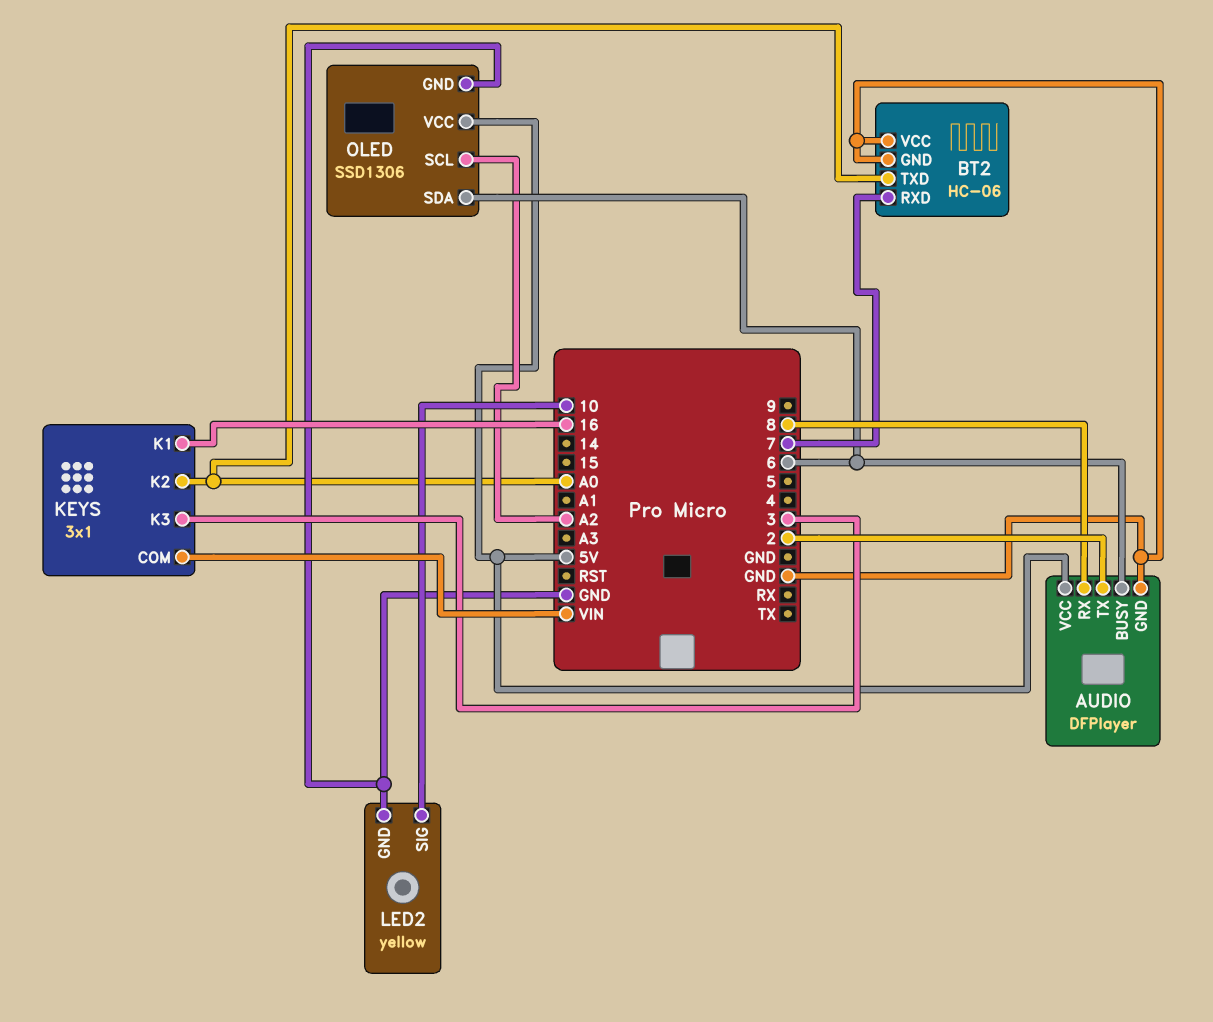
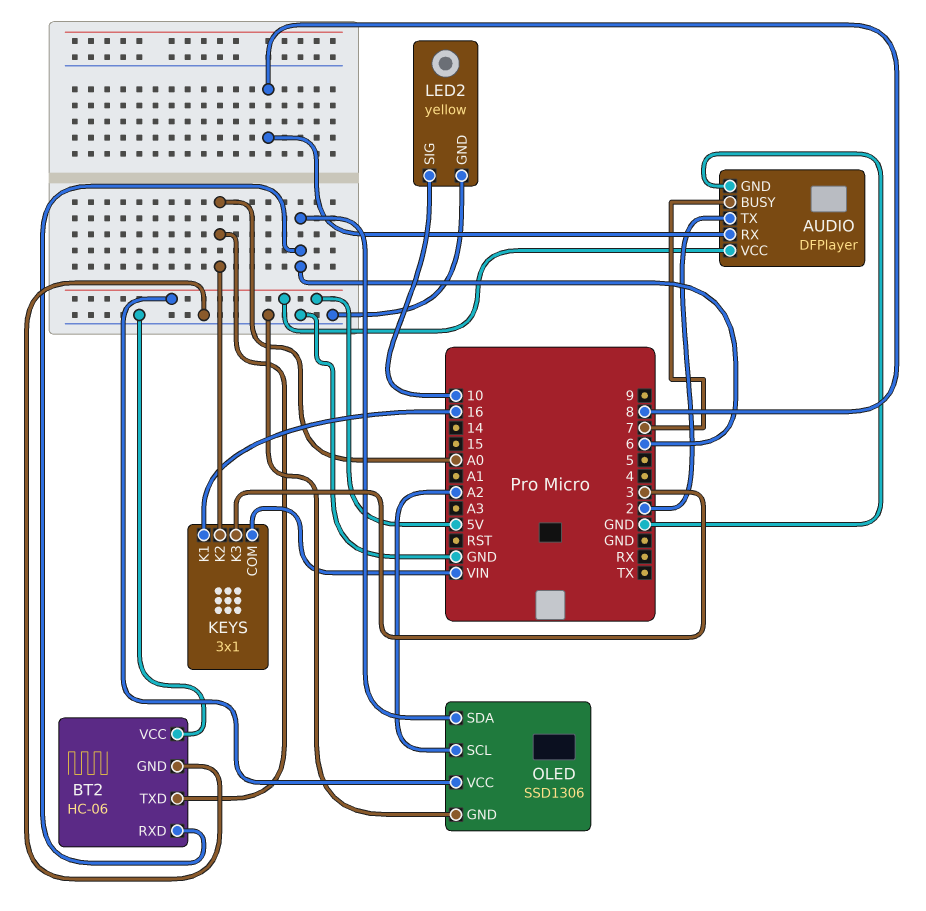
AUDIO pin BUSY: 6 -> 7
BT2 pin RXD: 7 -> 6

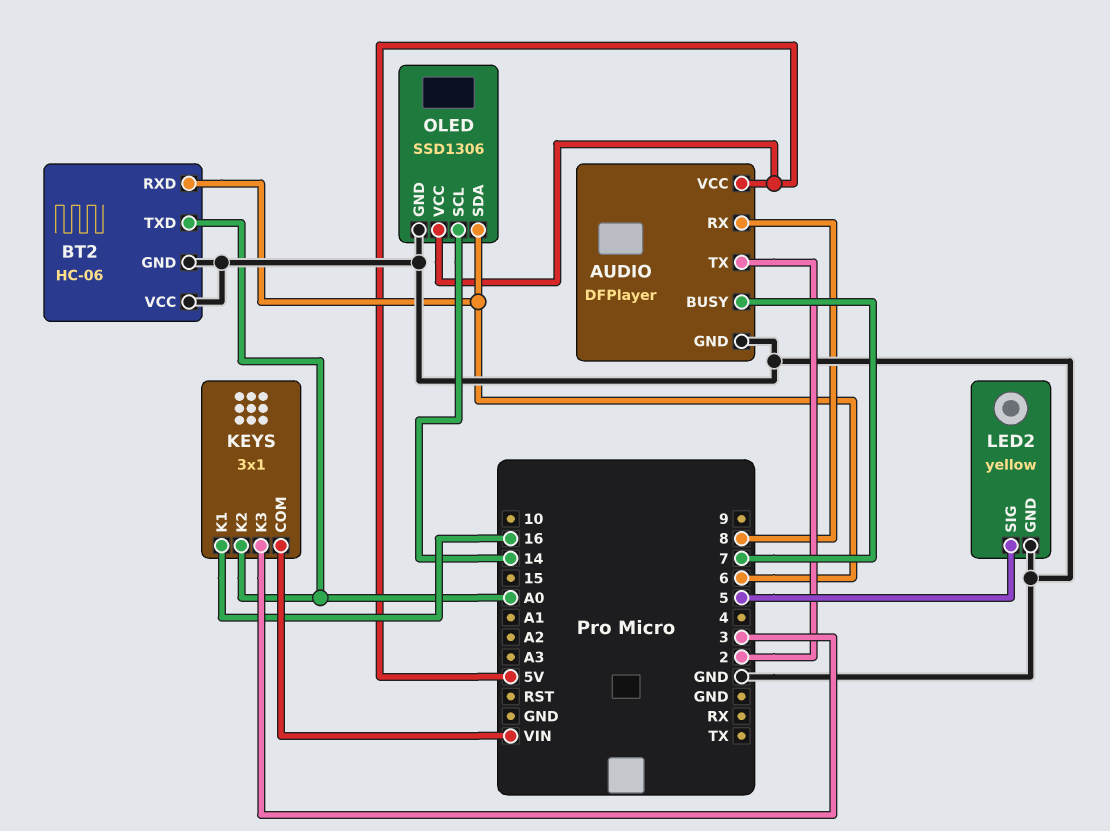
LED2 pin SIG: 10 -> 5
OLED pin SCL: A2 -> 14

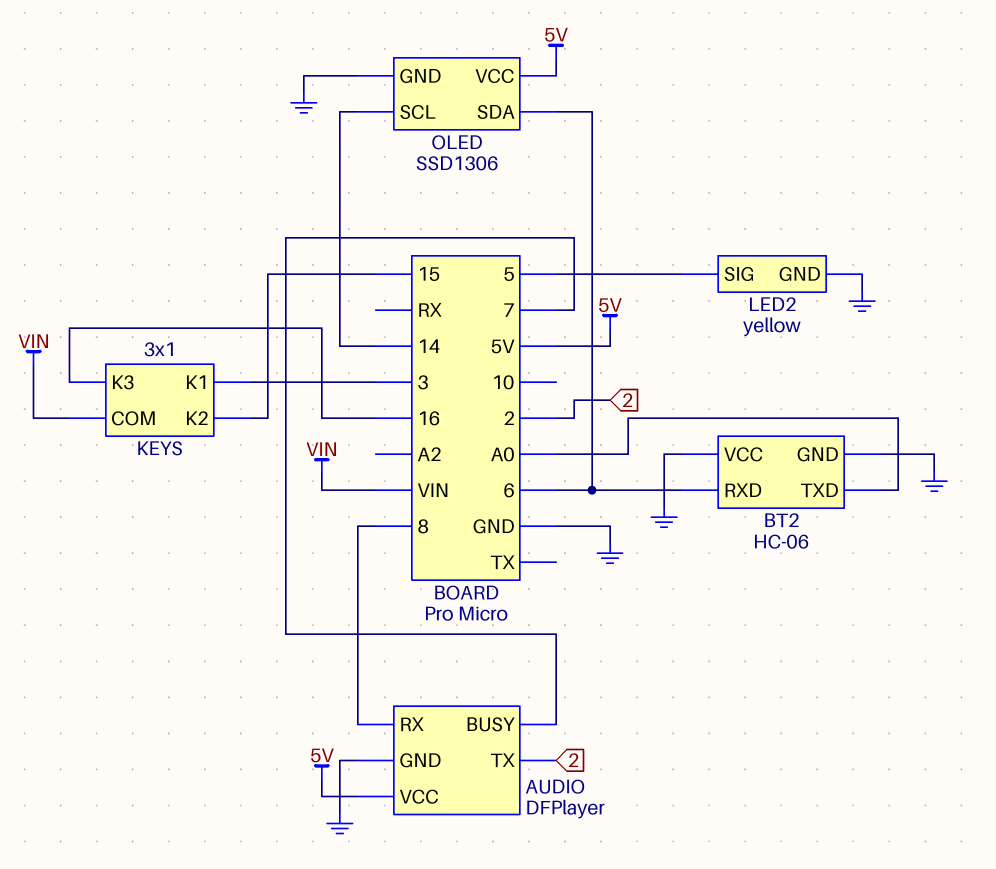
KEYS pin K1: 16 -> 3
KEYS pin K2: A0 -> 15
KEYS pin K3: 3 -> 16

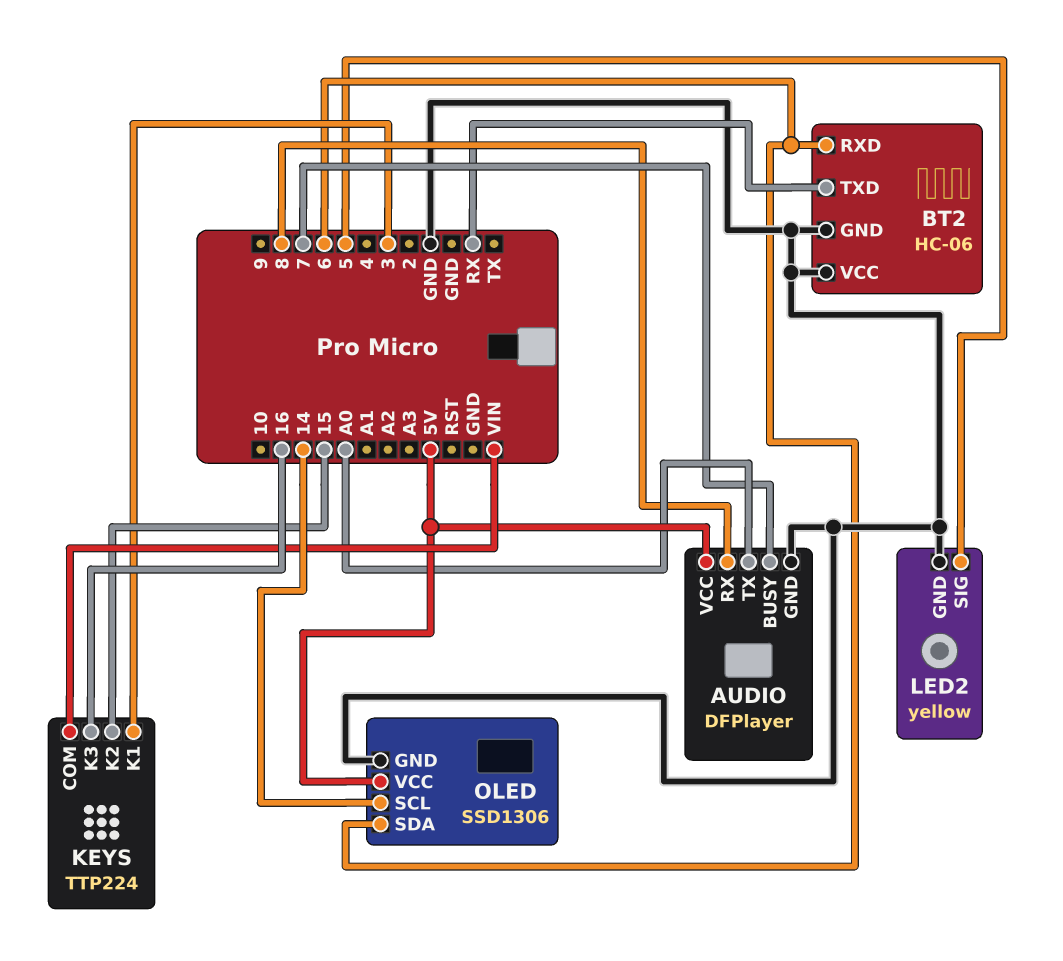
AUDIO pin TX: 2 -> A0
BT2 pin TXD: A0 -> RX
KEYS: 3x1 -> TTP224

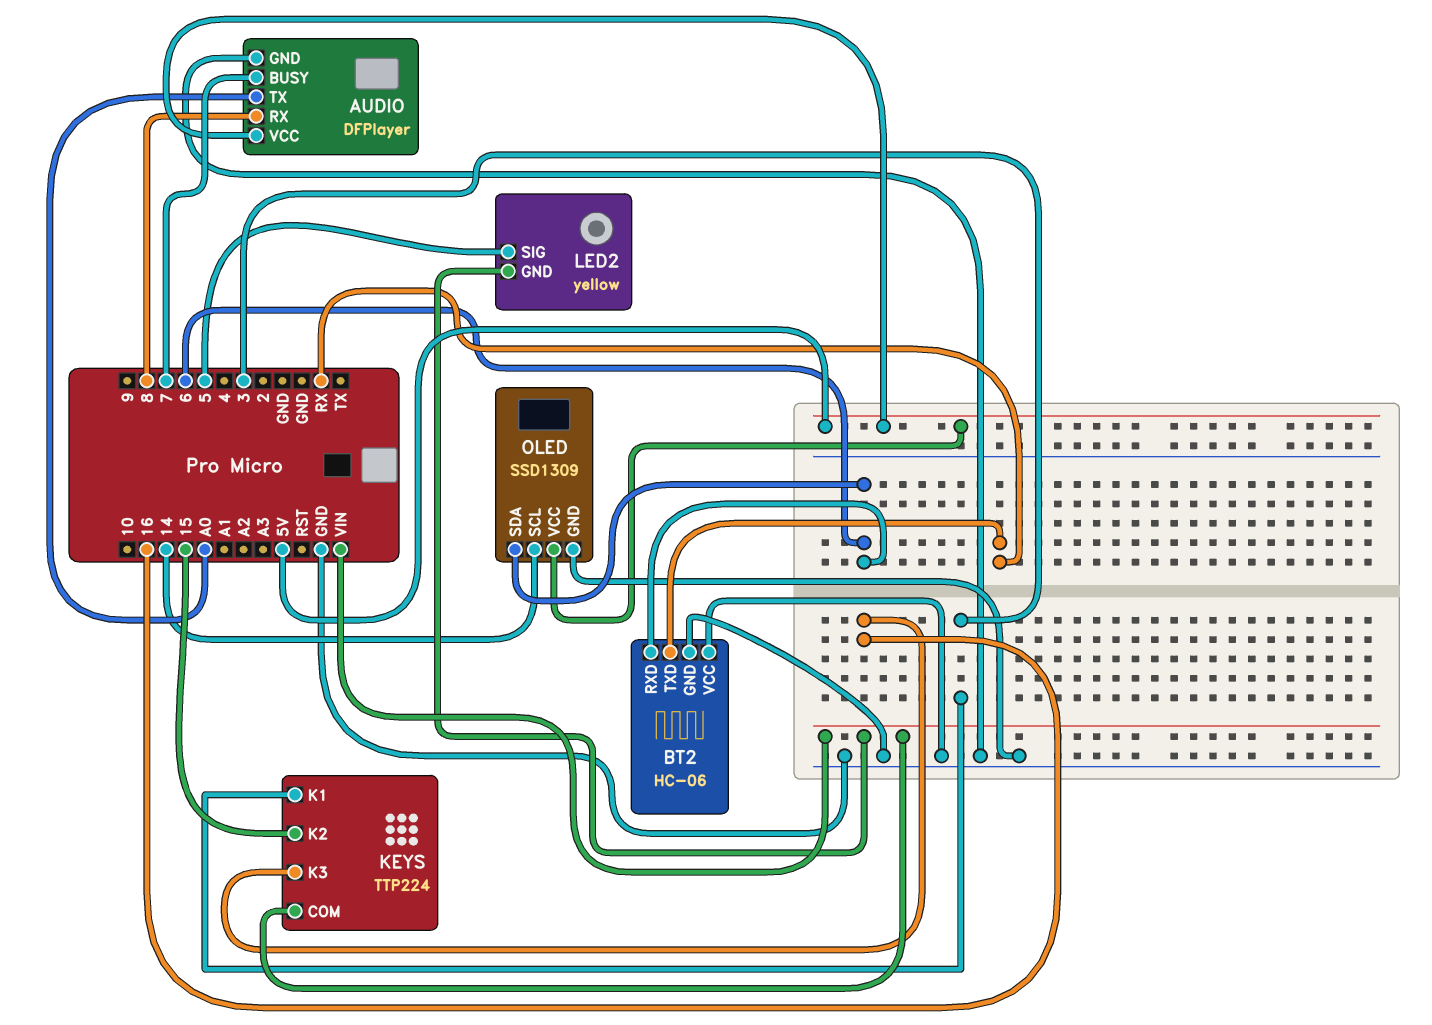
LED2 pin GND: GND -> VIN
OLED: SSD1306 -> SSD1309

